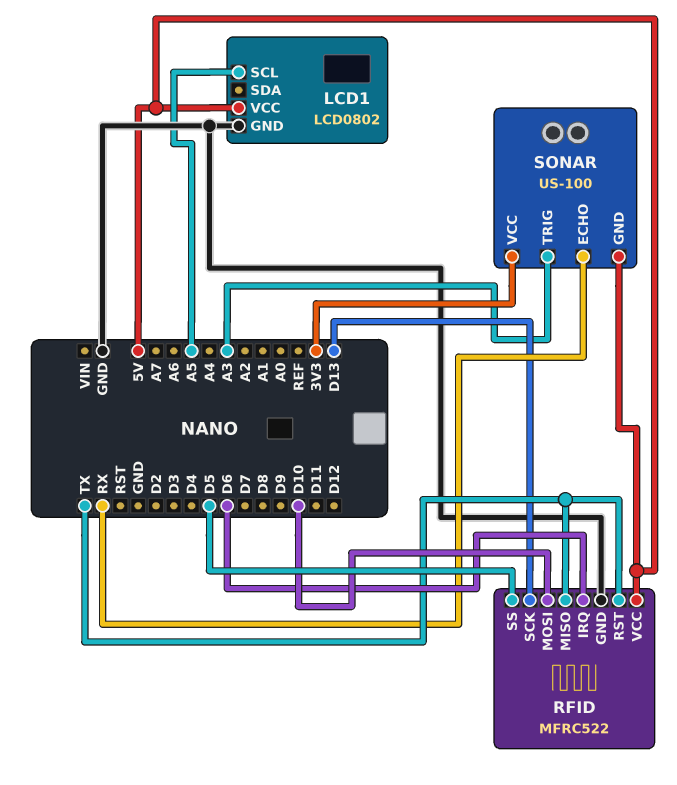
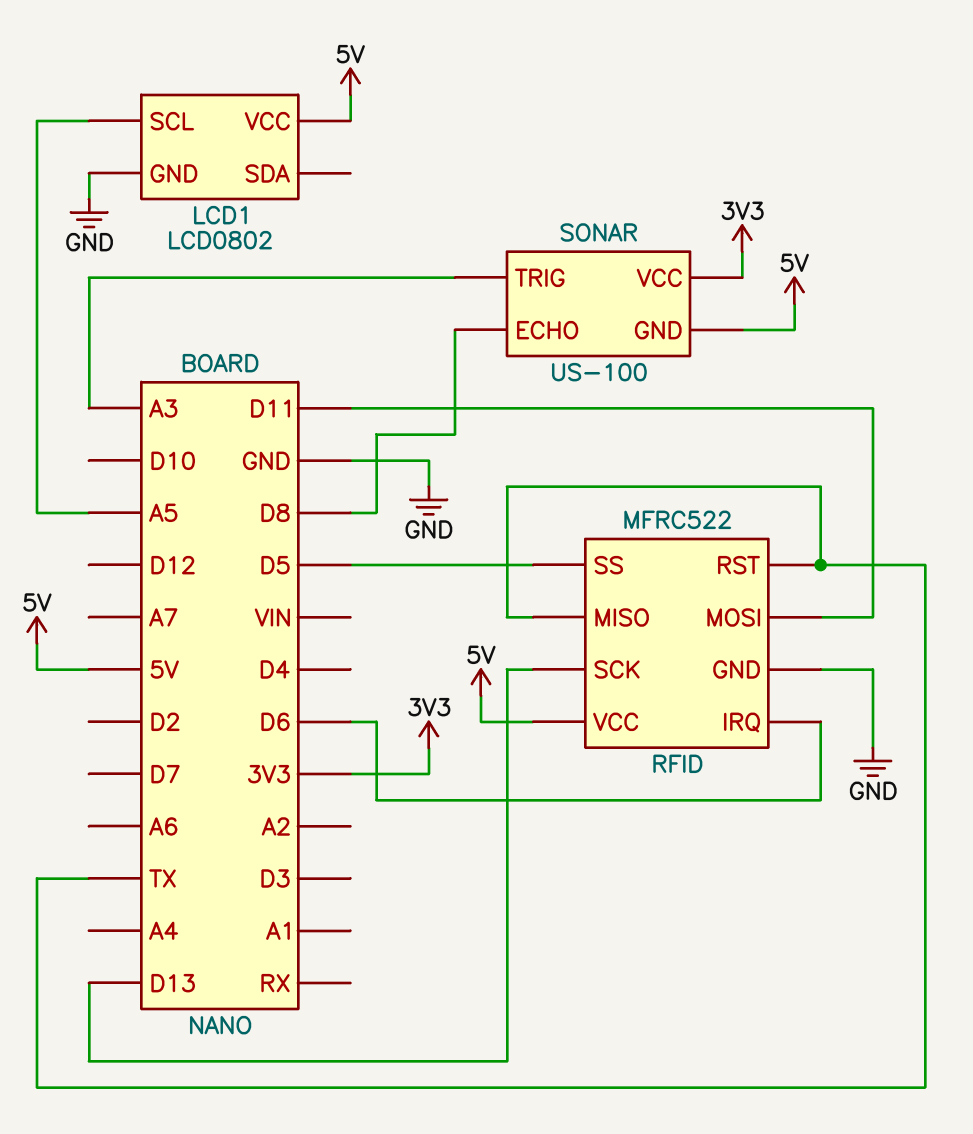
RFID pin MOSI: D10 -> D11
SONAR pin ECHO: RX -> D8

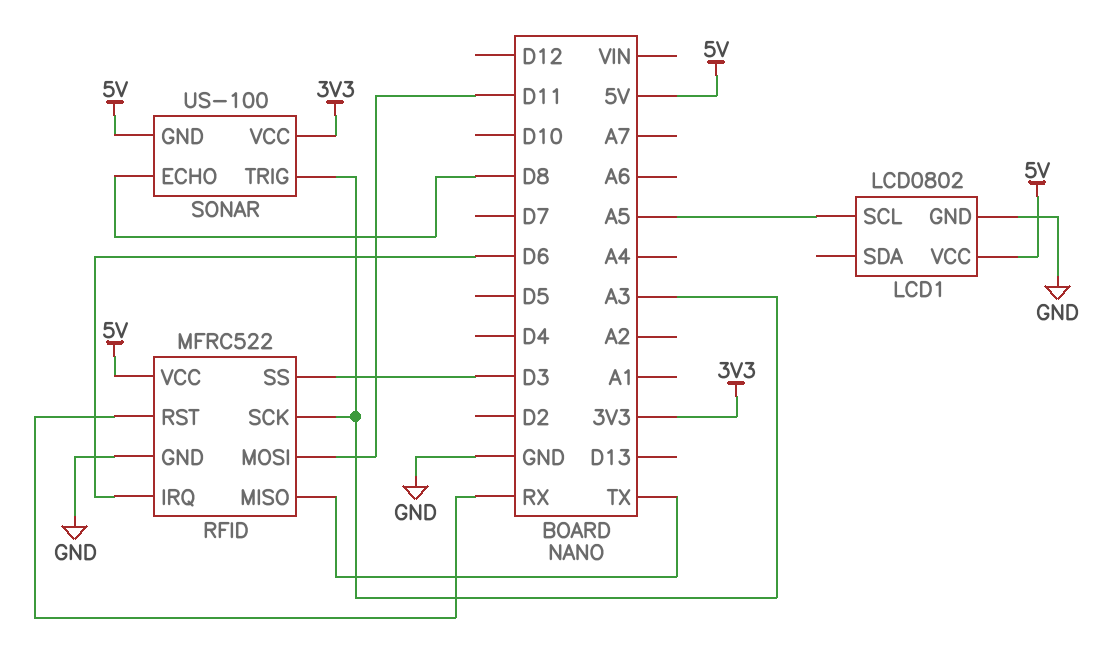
RFID pin RST: TX -> RX
RFID pin SCK: D13 -> A3
RFID pin SS: D5 -> D3

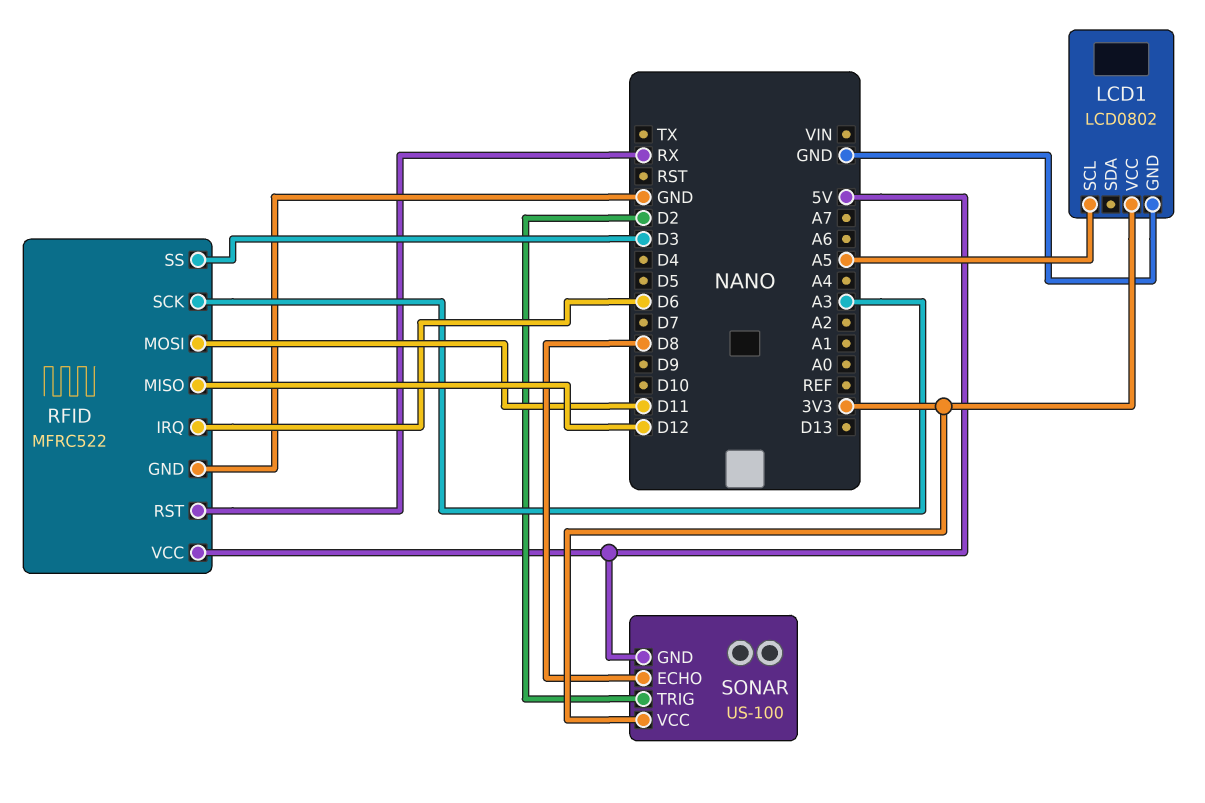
LCD1 pin VCC: 5V -> 3V3
RFID pin MISO: TX -> D12
SONAR pin TRIG: A3 -> D2

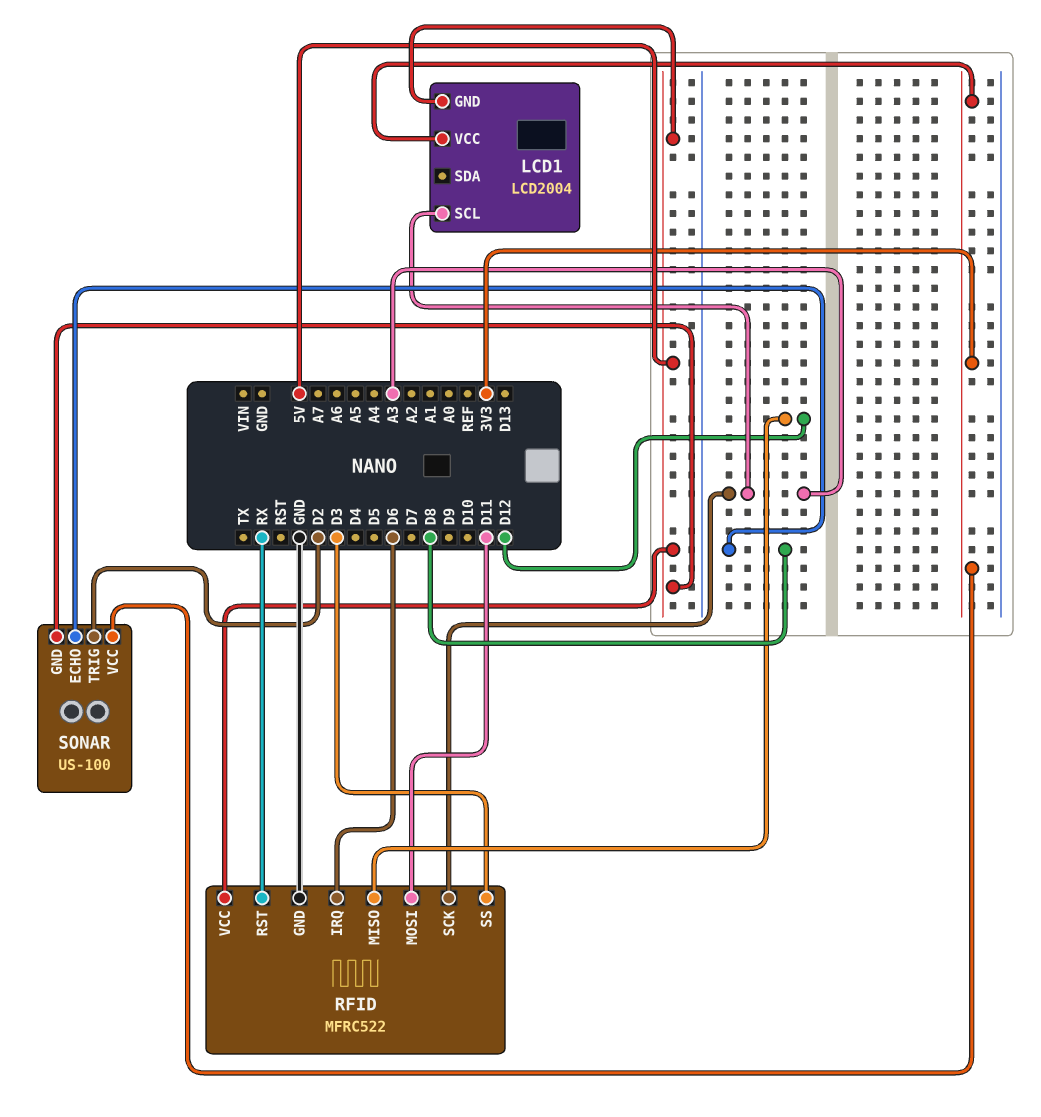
LCD1: LCD0802 -> LCD2004
LCD1 pin GND: GND -> 5V
LCD1 pin SCL: A5 -> A3

